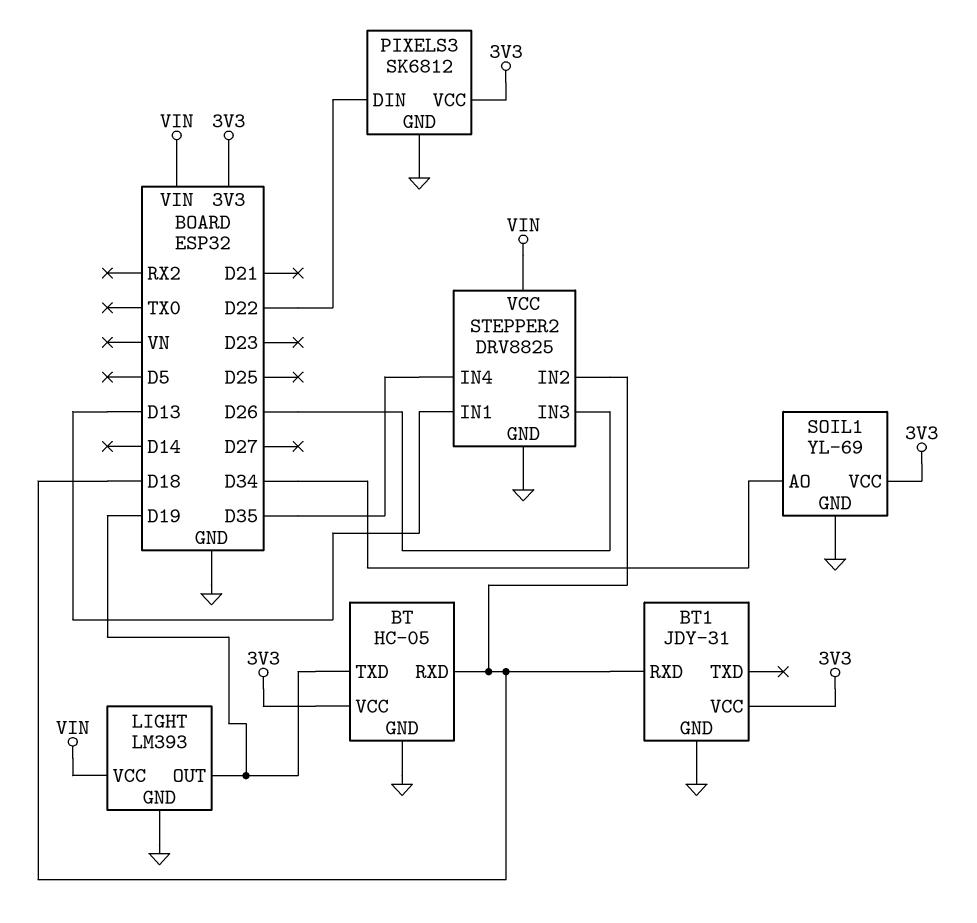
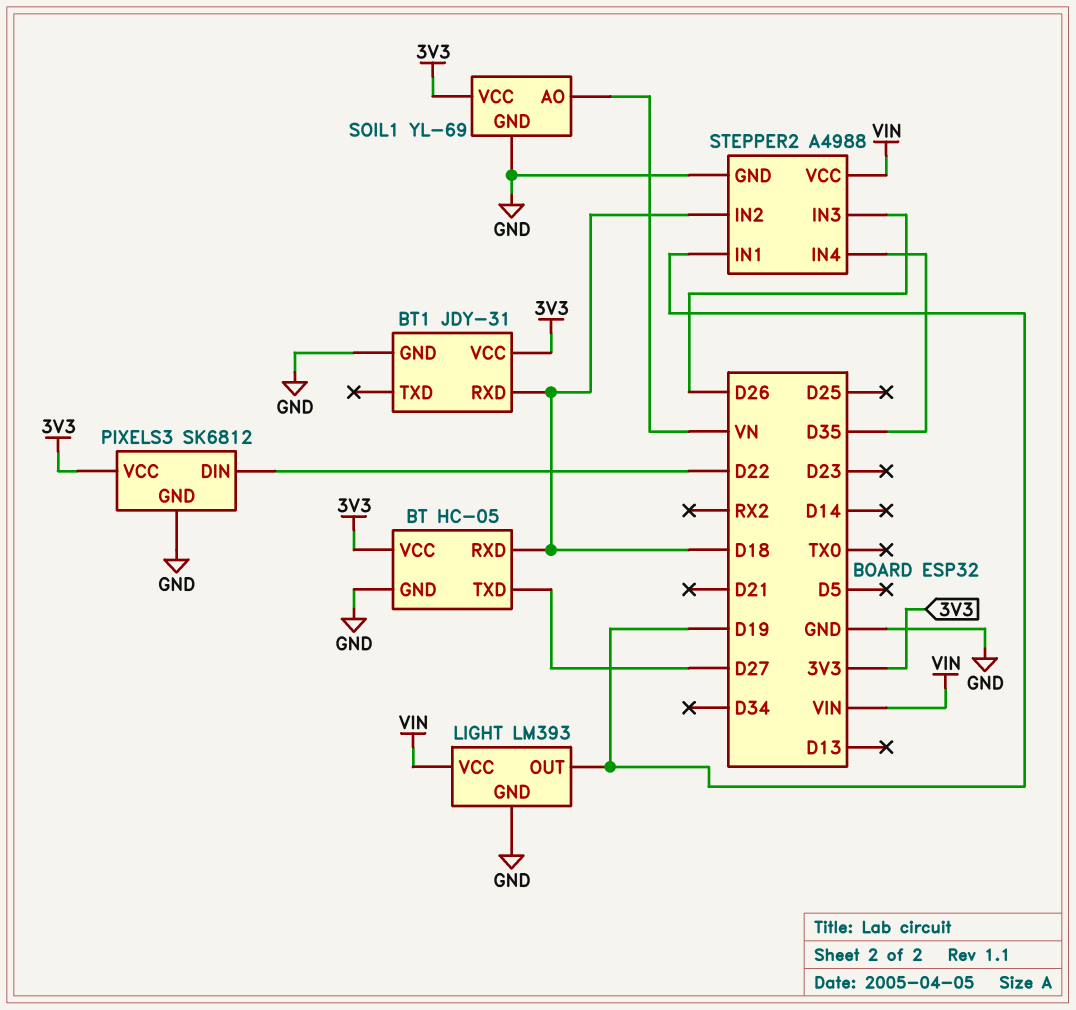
BT pin TXD: D19 -> D27
SOIL1 pin AO: D34 -> VN
STEPPER2: DRV8825 -> A4988
STEPPER2 pin IN1: D13 -> D19

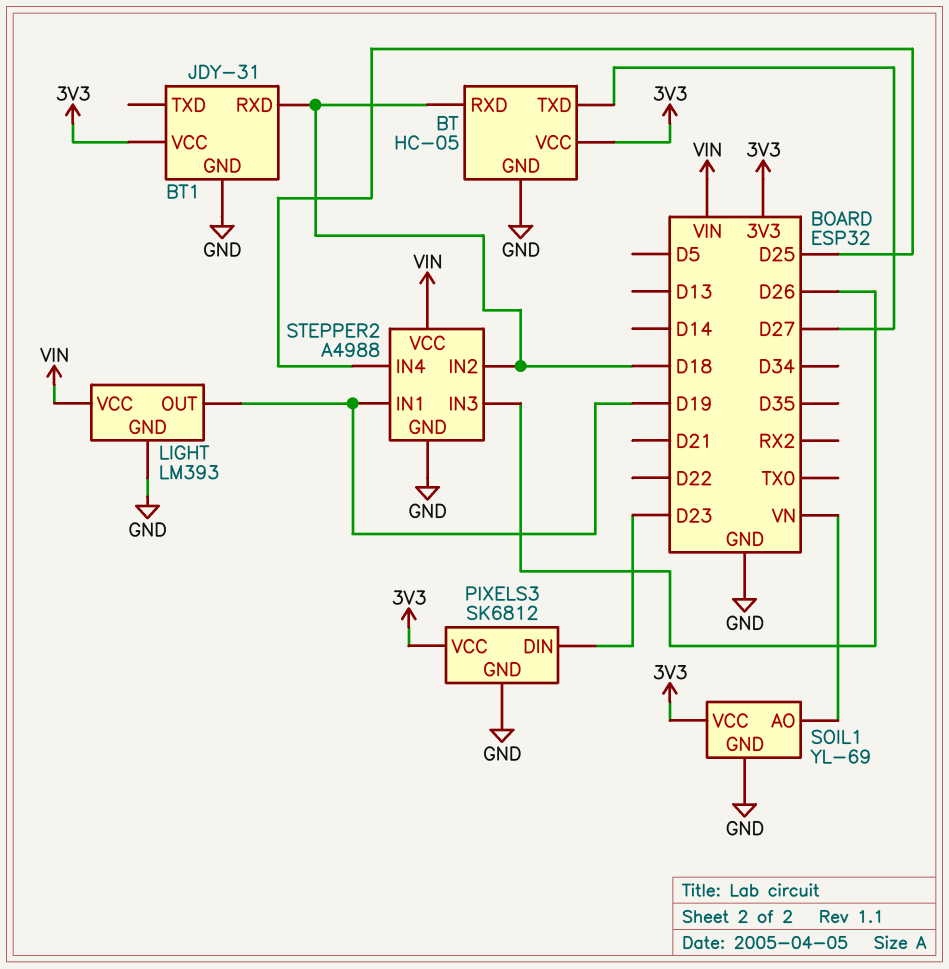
PIXELS3 pin DIN: D22 -> D23
STEPPER2 pin IN4: D35 -> D25

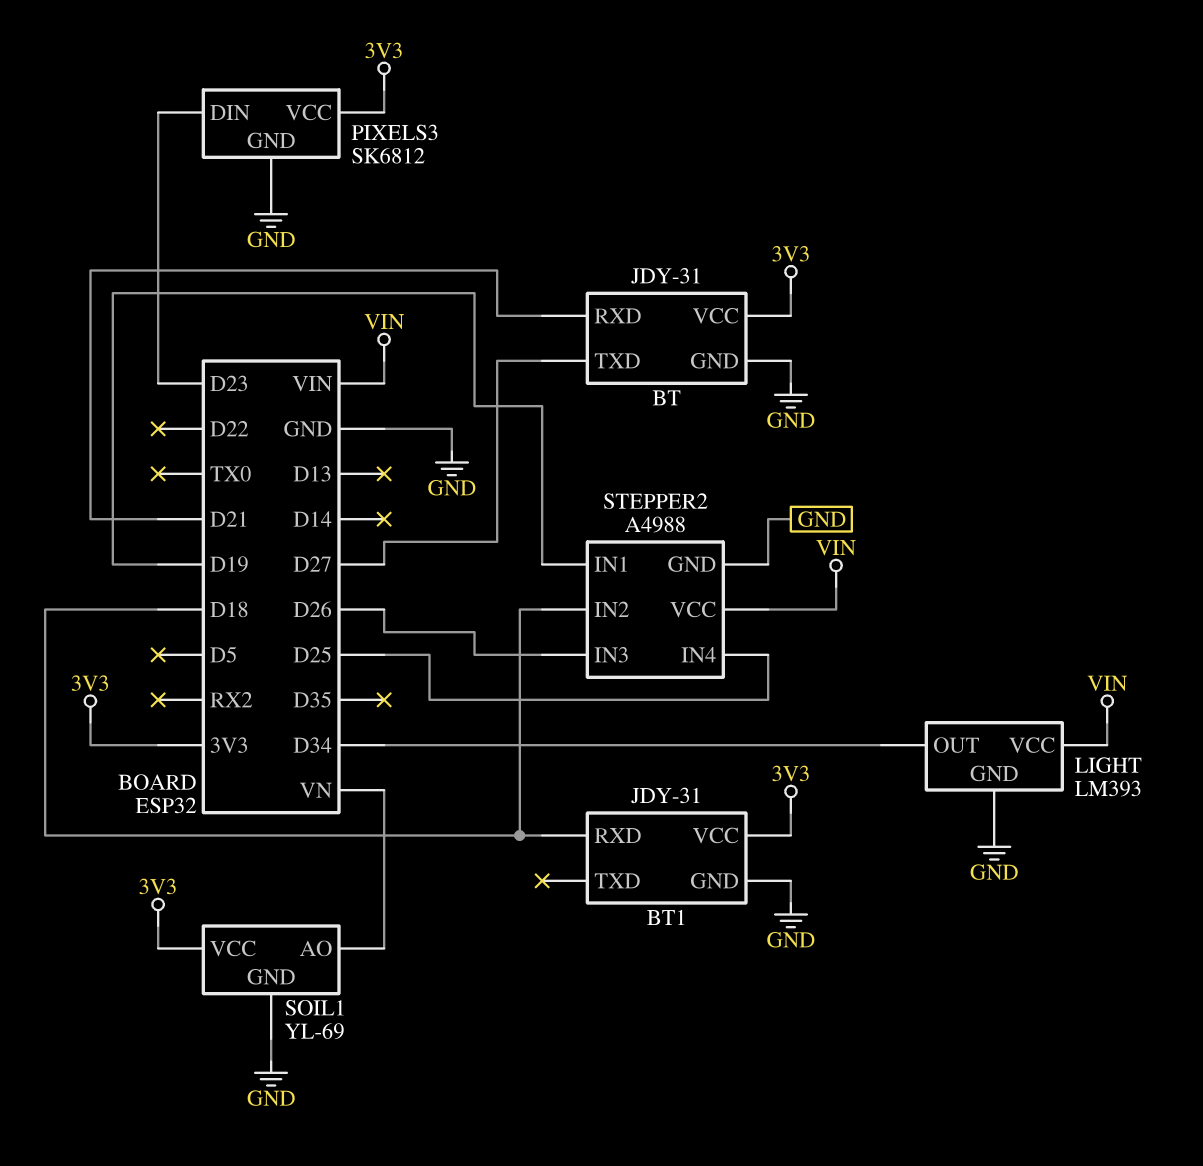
BT: HC-05 -> JDY-31
BT pin RXD: D18 -> D21
LIGHT pin OUT: D19 -> D34

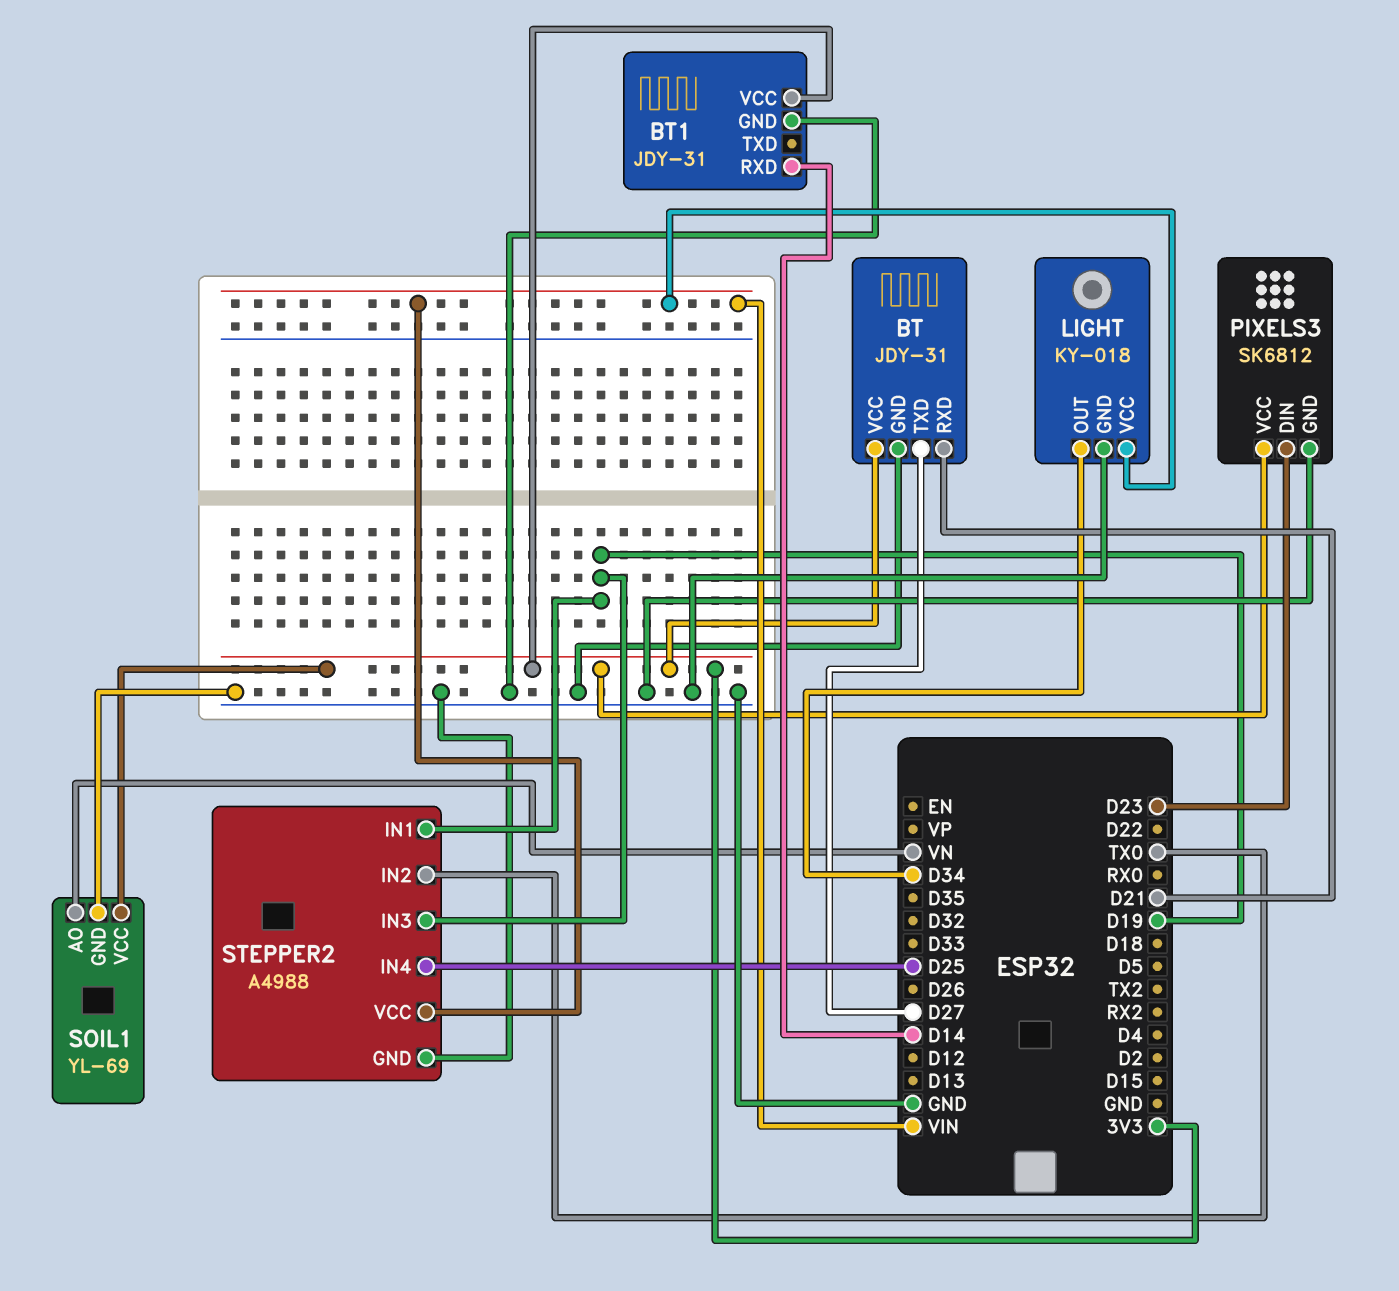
BT1 pin RXD: D18 -> D14
LIGHT: LM393 -> KY-018
STEPPER2 pin IN2: D18 -> TX0
STEPPER2 pin IN3: D26 -> D19

